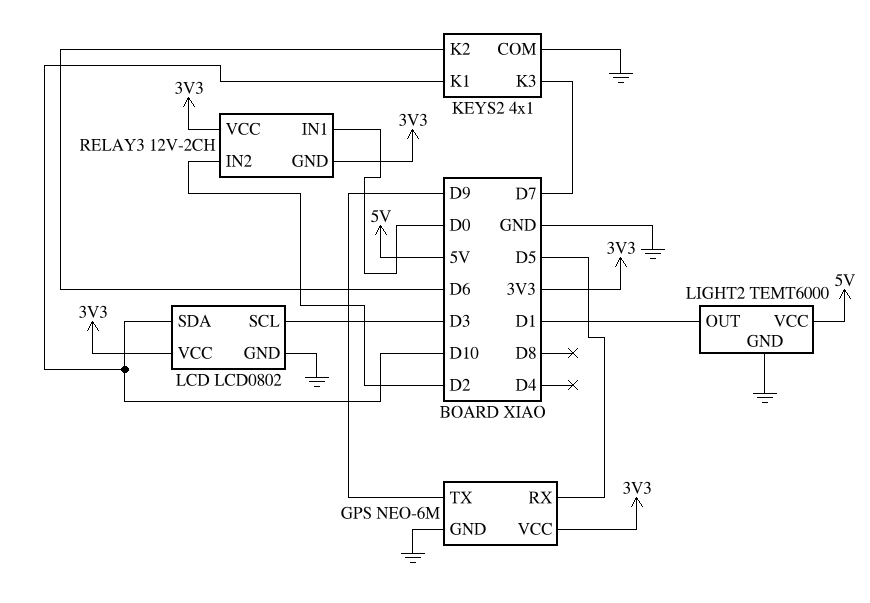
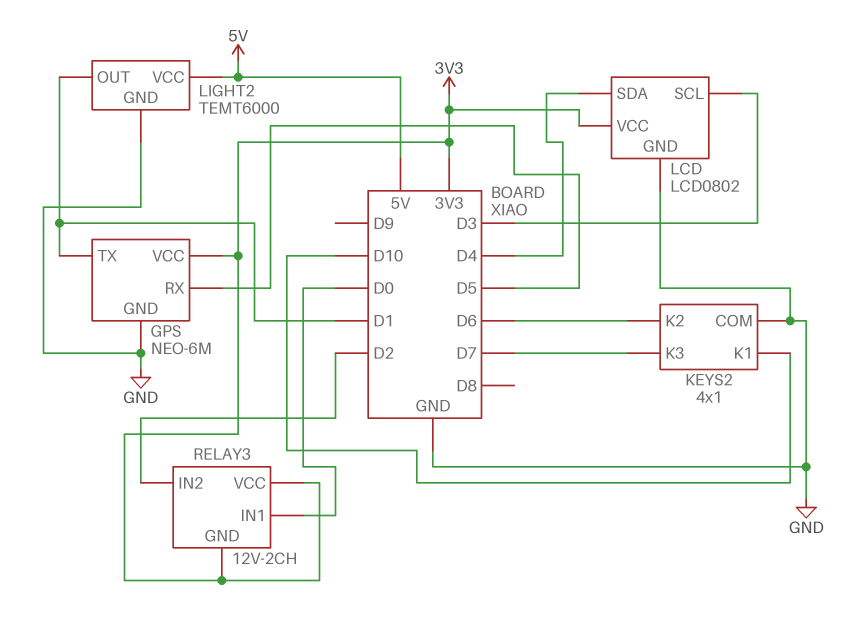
GPS pin TX: D9 -> D1
LCD pin SDA: D10 -> D4

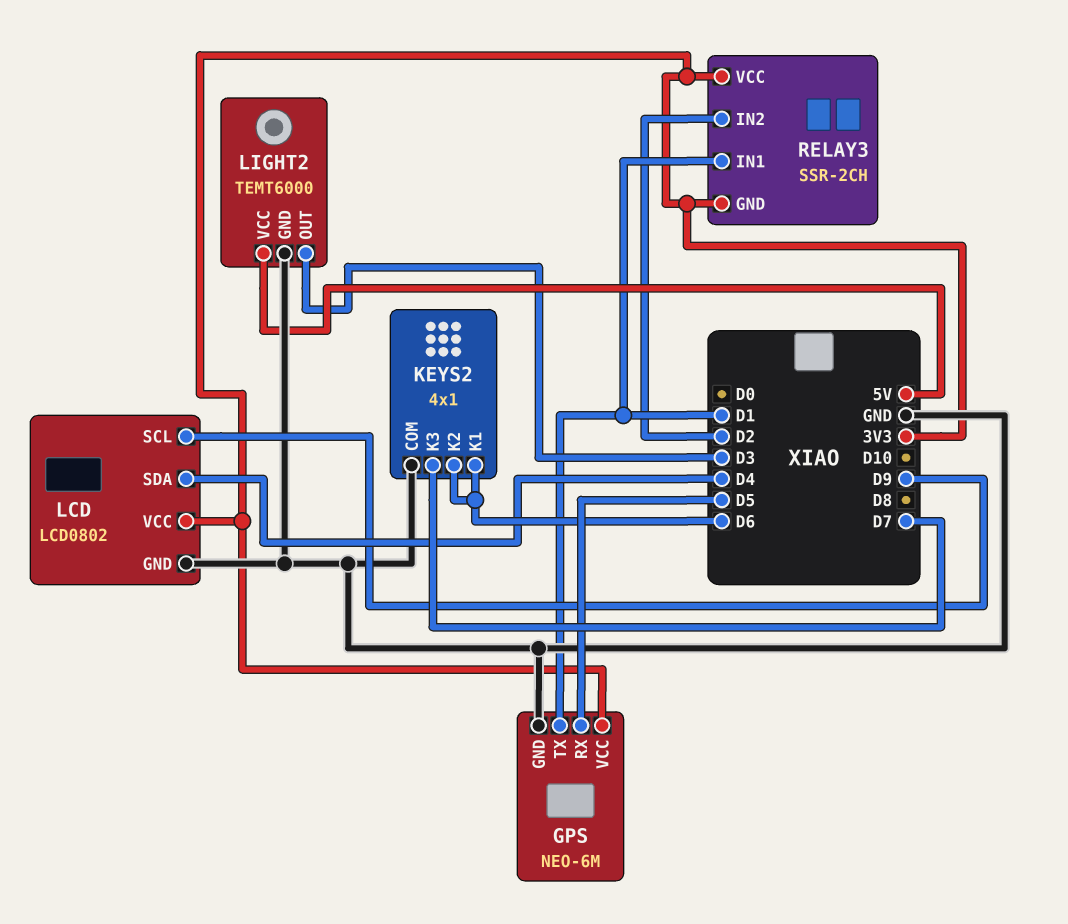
KEYS2 pin K1: D10 -> D6
LCD pin SCL: D3 -> D9
LIGHT2 pin OUT: D1 -> D3
RELAY3: 12V-2CH -> SSR-2CH
RELAY3 pin IN1: D0 -> D1

